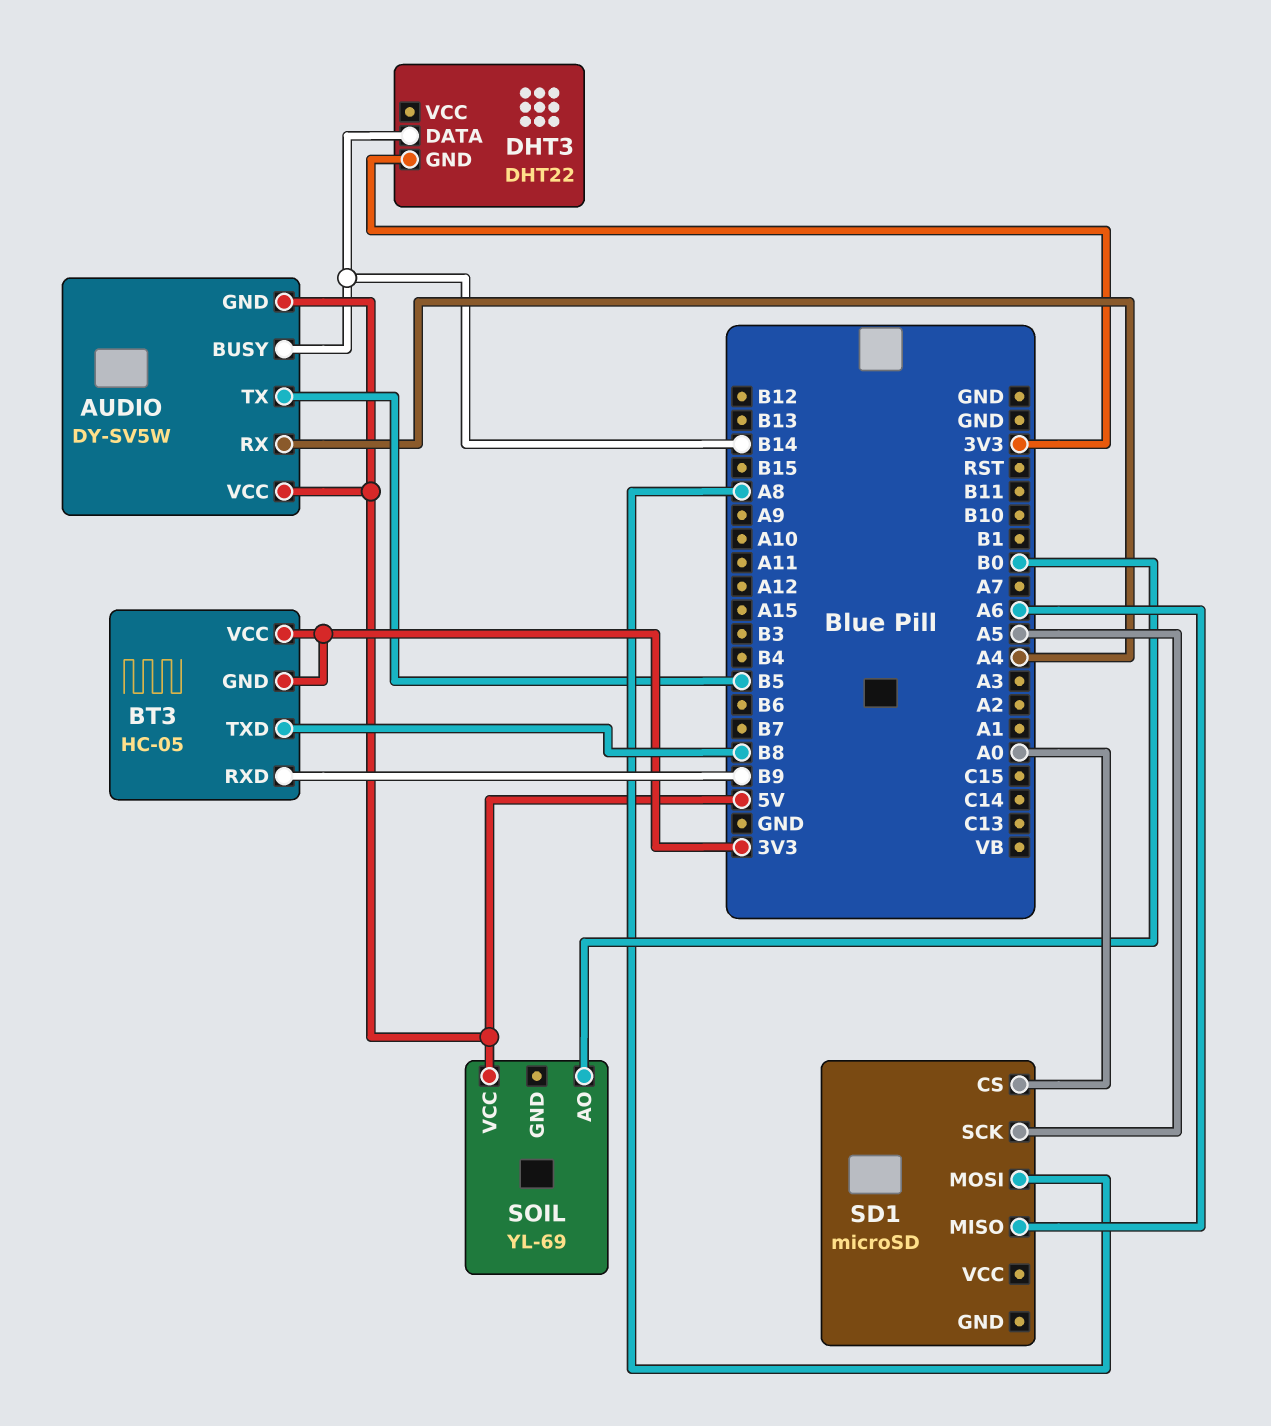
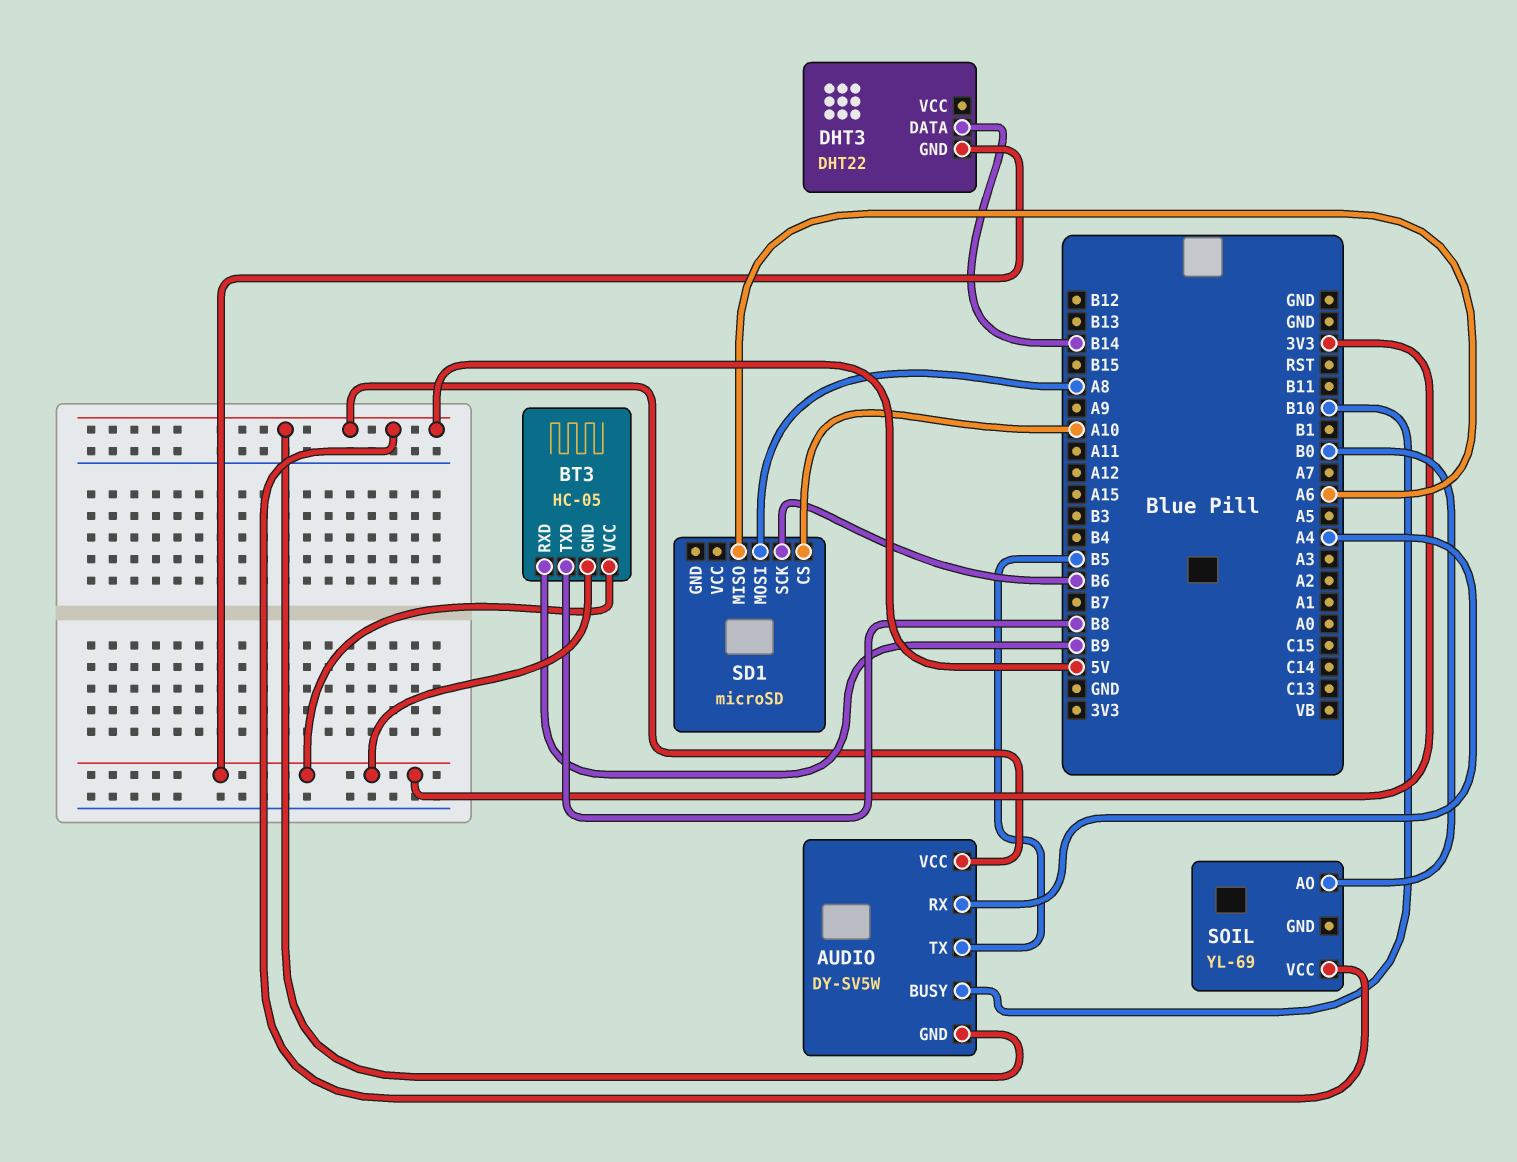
AUDIO pin BUSY: B14 -> B10
SD1 pin CS: A0 -> A10
SD1 pin SCK: A5 -> B6

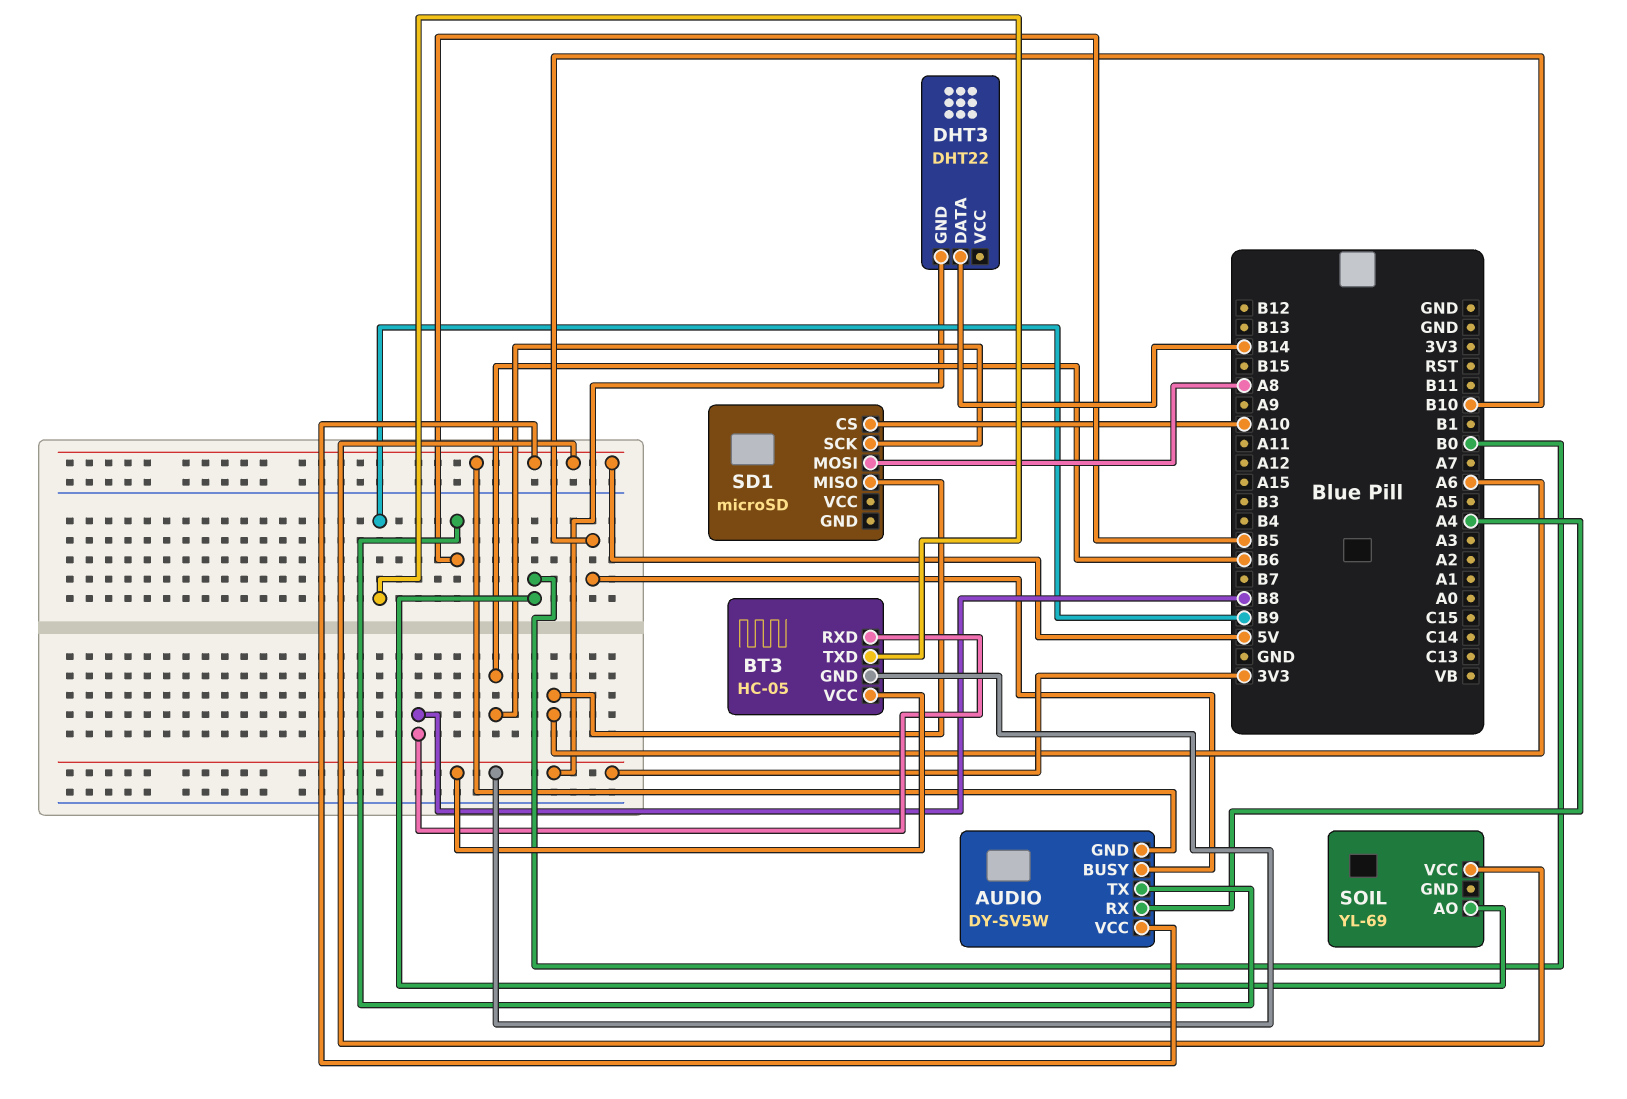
BT3 pin RXD: B9 -> B8
BT3 pin TXD: B8 -> B9

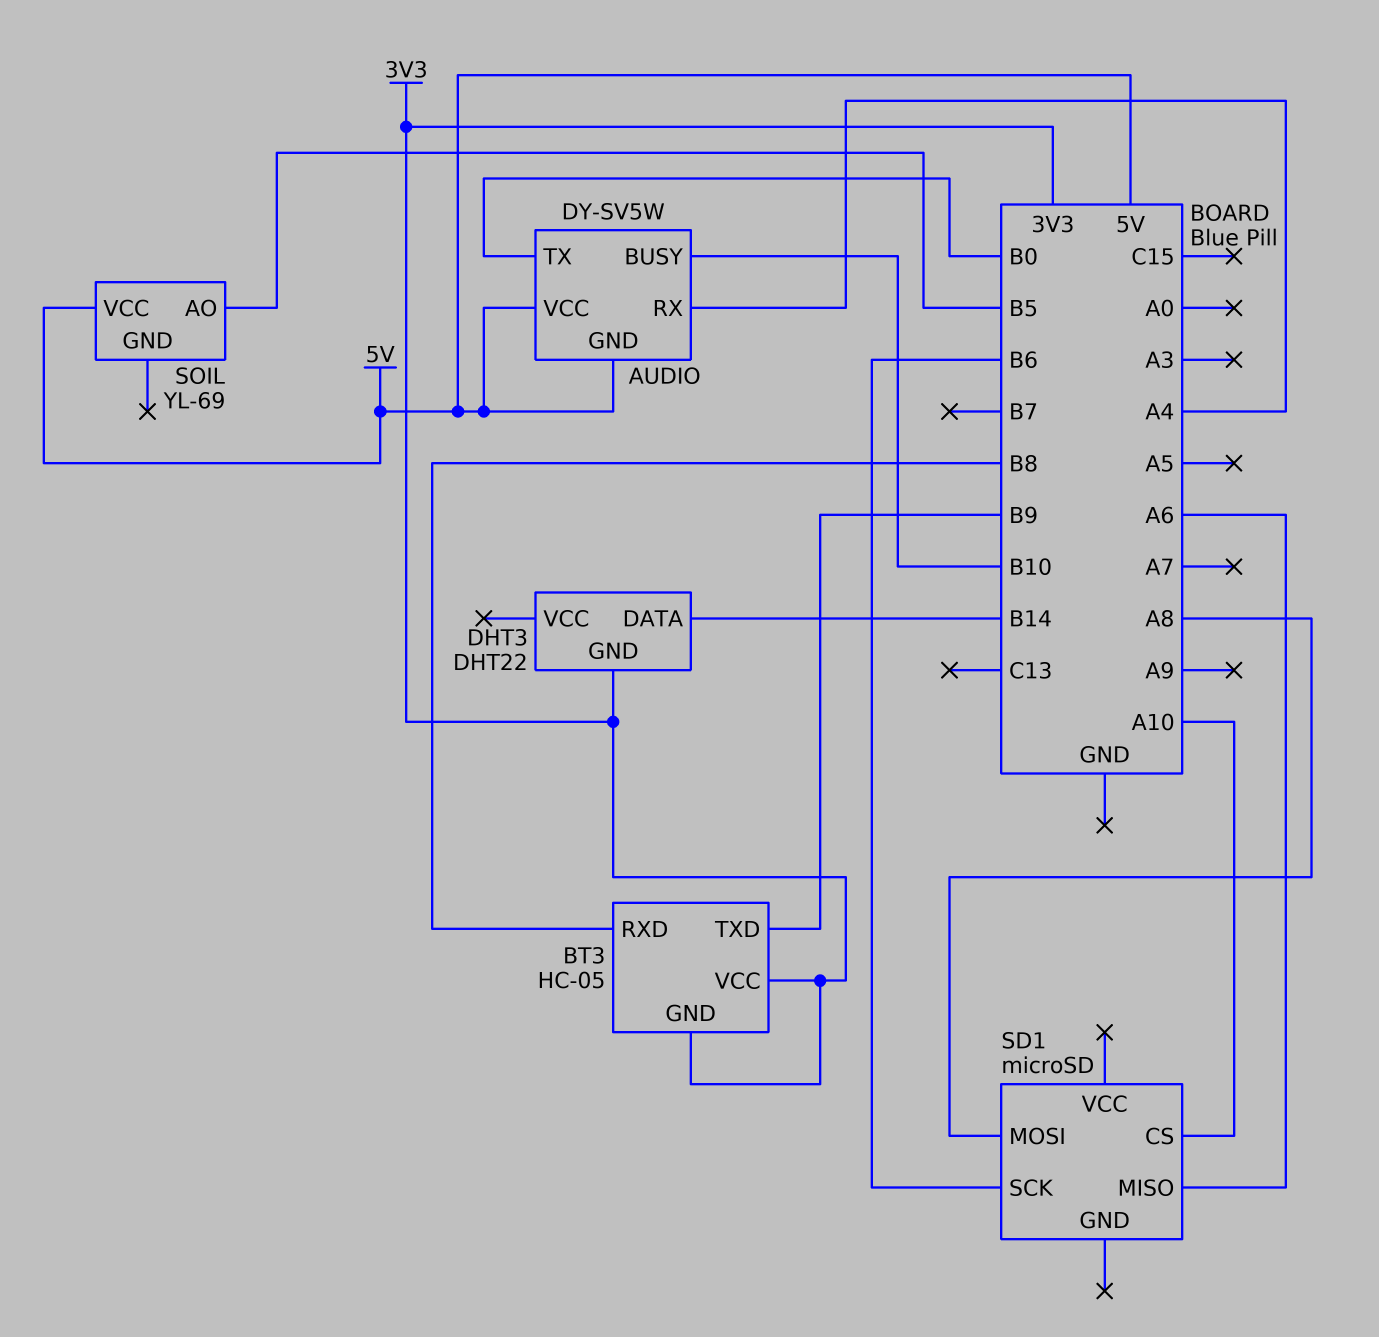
AUDIO pin TX: B5 -> B0
SOIL pin AO: B0 -> B5

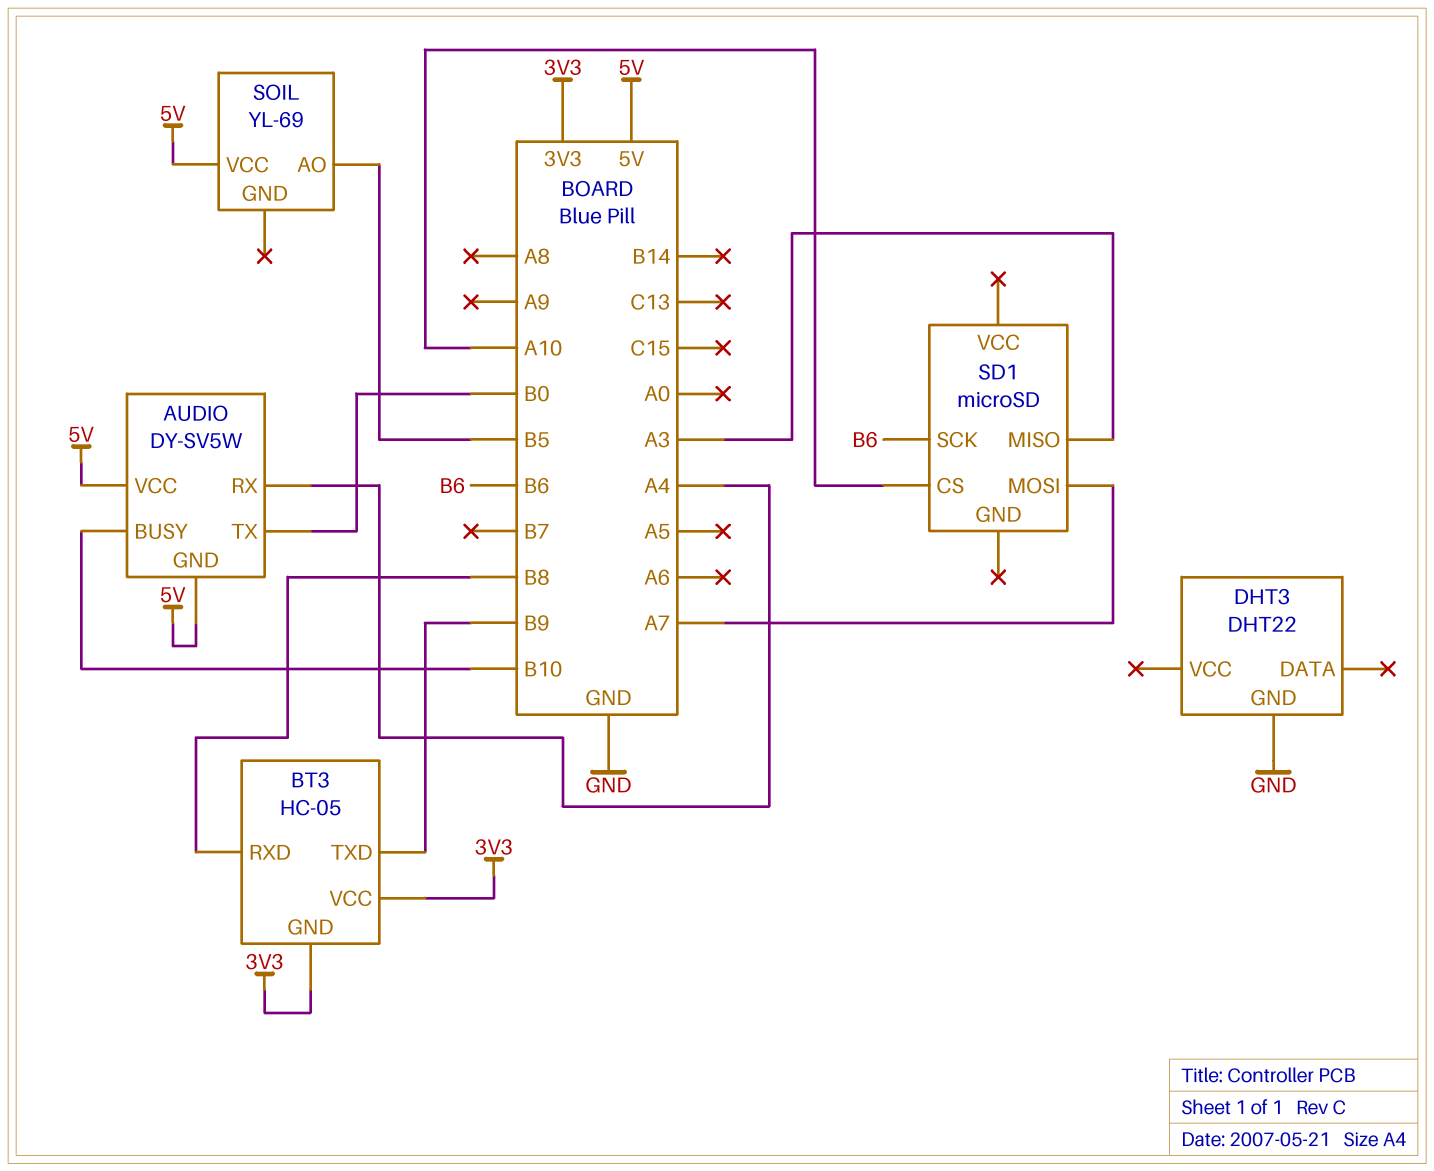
DHT3 pin DATA: B14 -> none
DHT3 pin GND: 3V3 -> GND
SD1 pin MISO: A6 -> A3
SD1 pin MOSI: A8 -> A7

